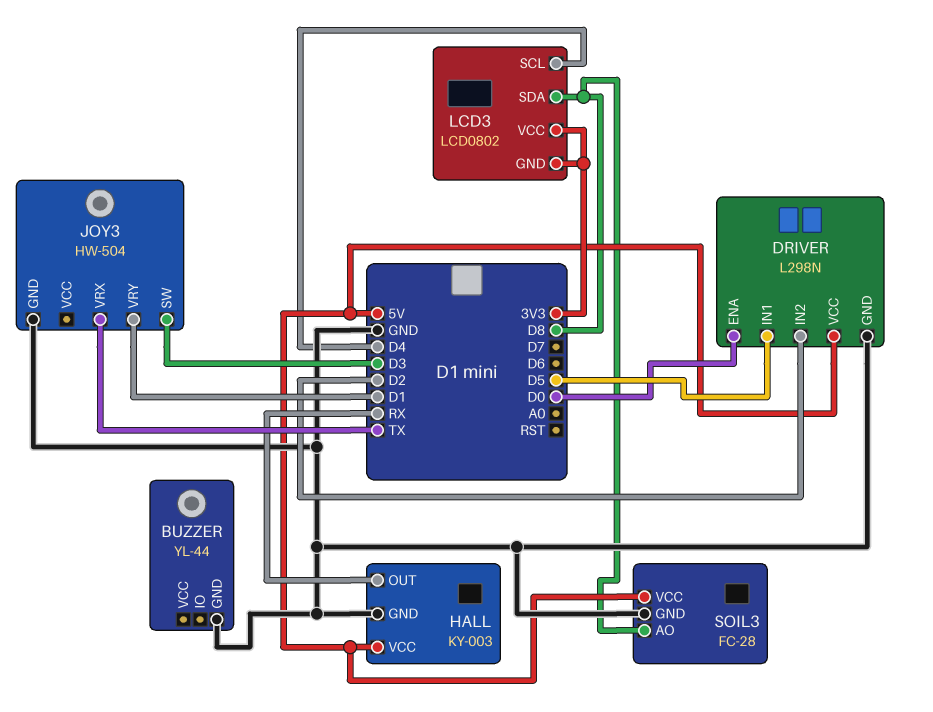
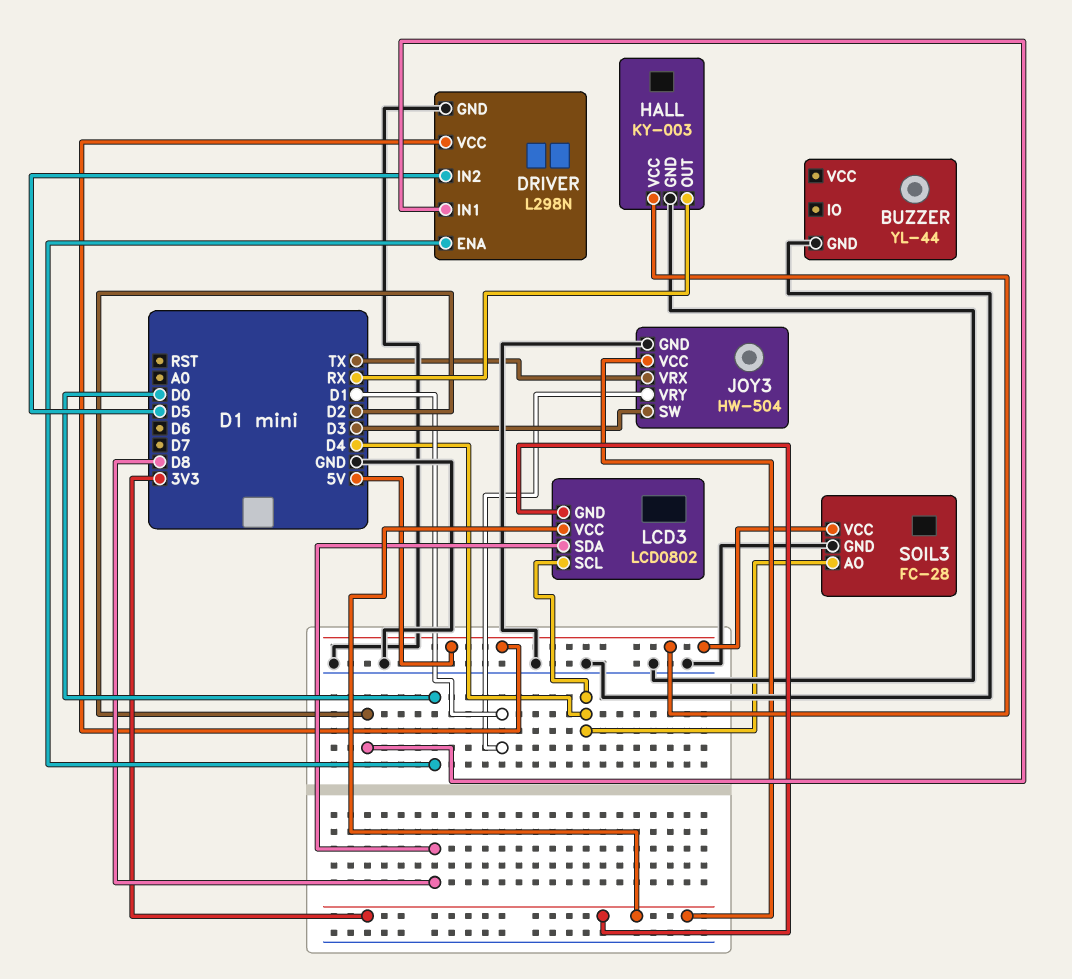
DRIVER pin IN1: D5 -> D2
DRIVER pin IN2: D2 -> D5
JOY3 pin VCC: none -> 3V3
SOIL3 pin AO: D8 -> D4

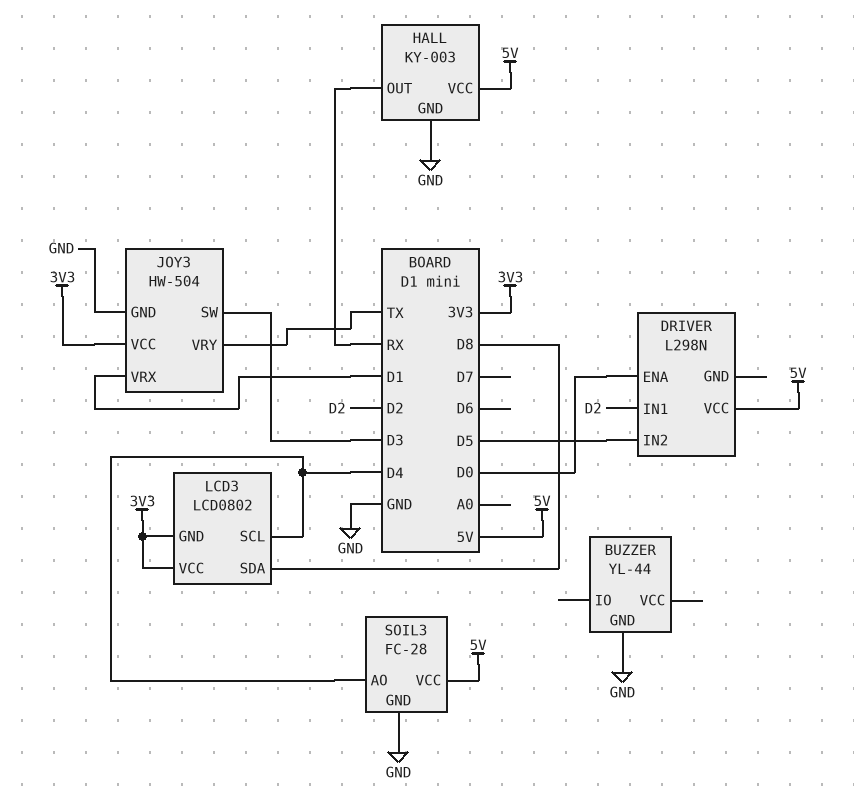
DRIVER pin GND: GND -> none
JOY3 pin VRX: TX -> D1
JOY3 pin VRY: D1 -> TX

